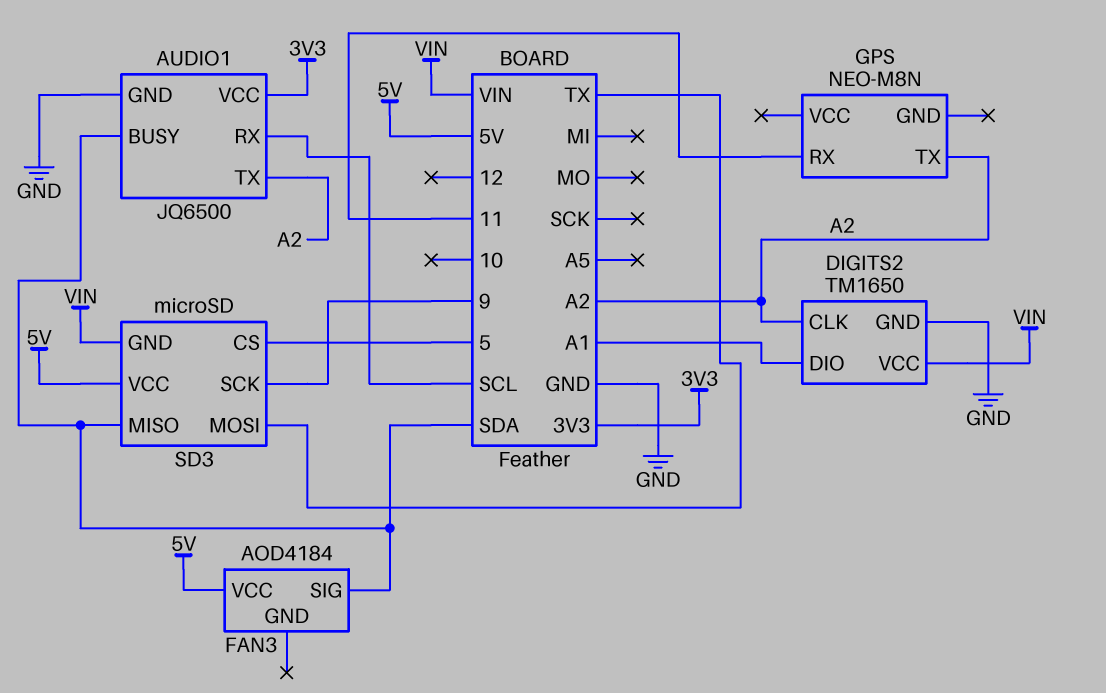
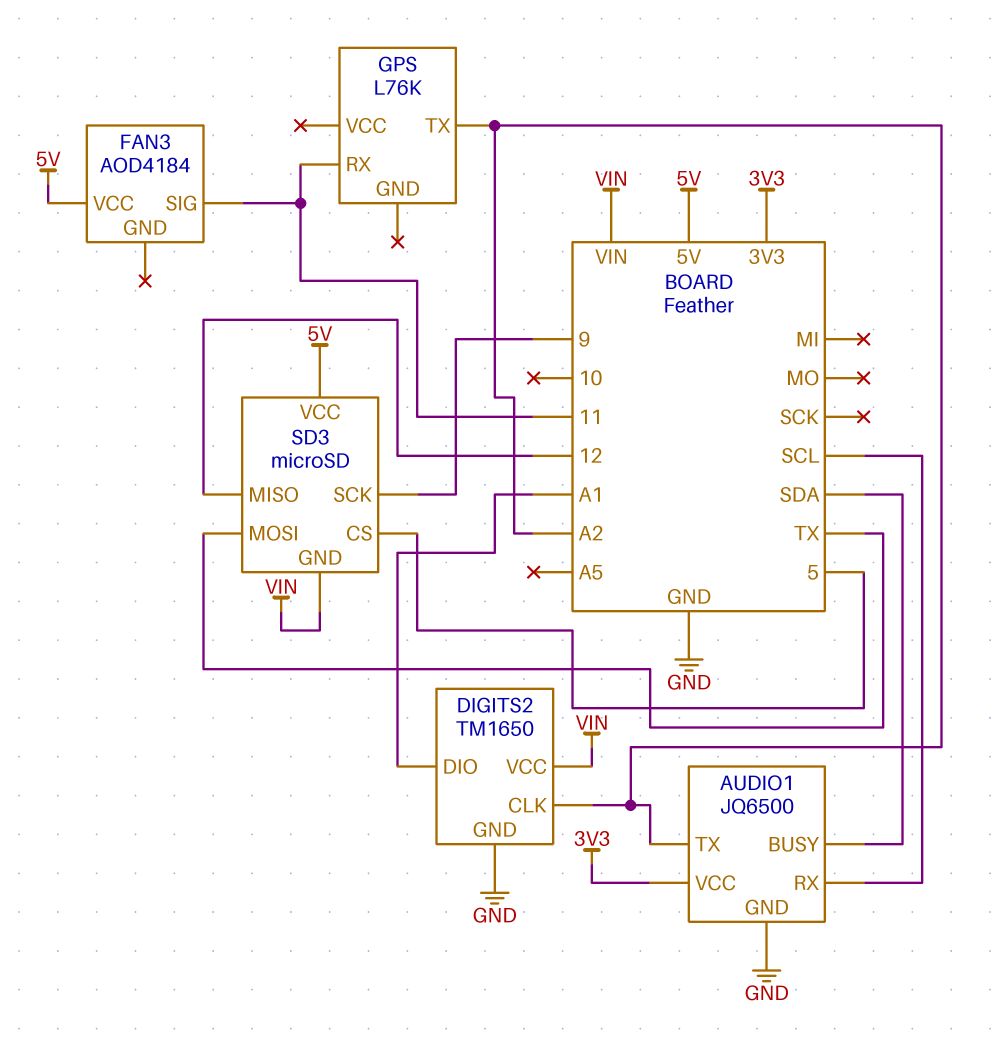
FAN3 pin SIG: SDA -> 11
GPS: NEO-M8N -> L76K
SD3 pin MISO: SDA -> 12

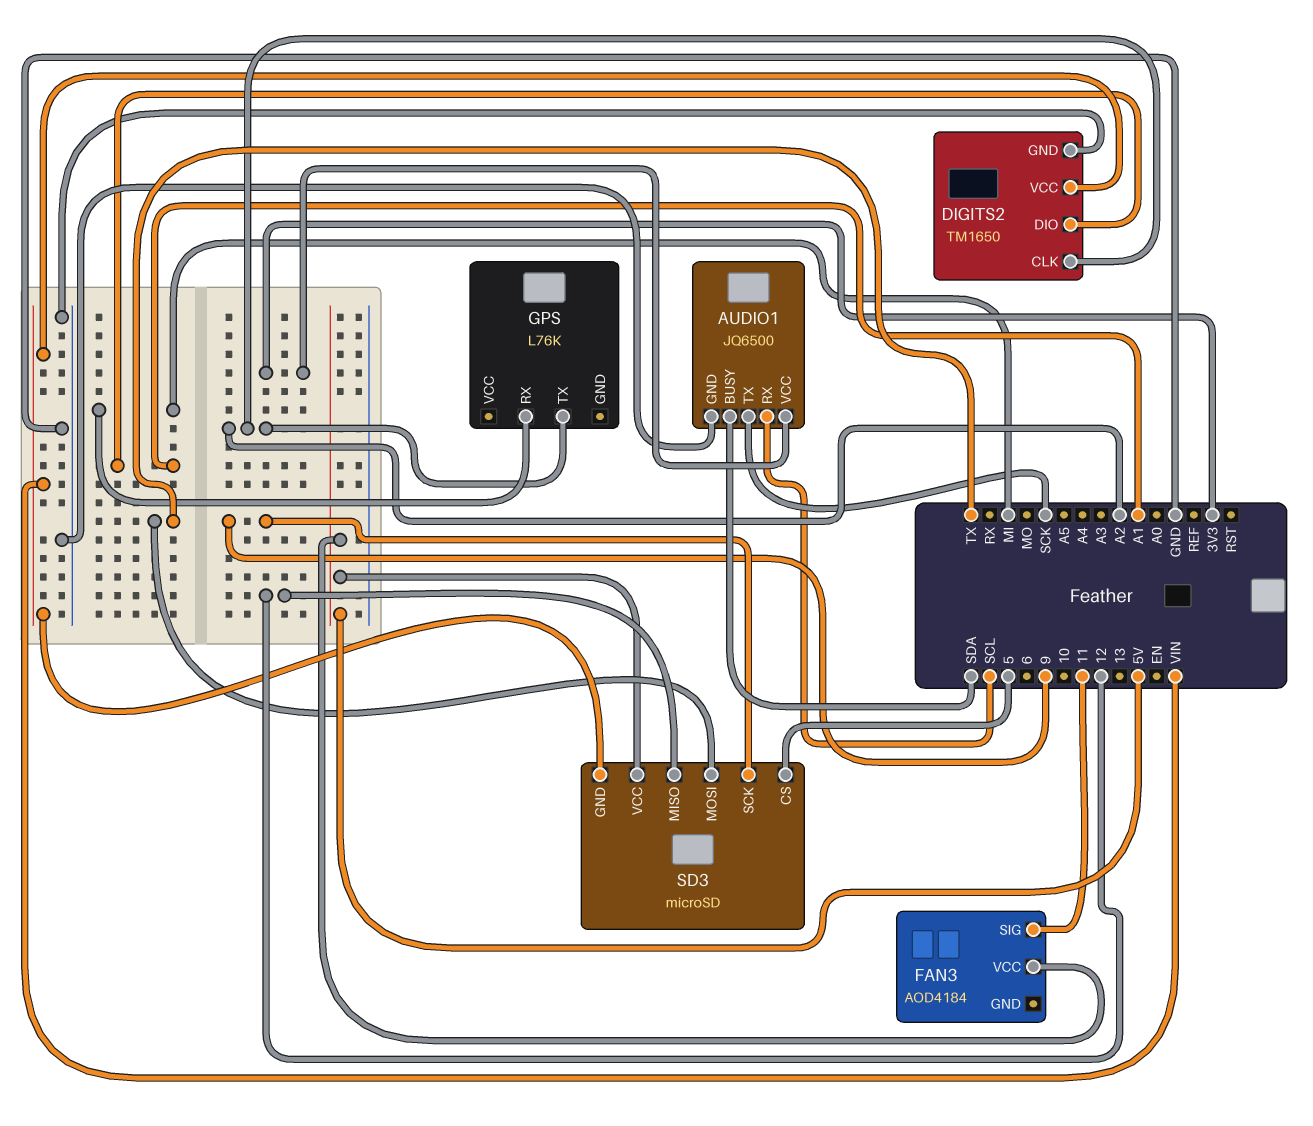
AUDIO1 pin TX: A2 -> SCK
GPS pin RX: 11 -> MI

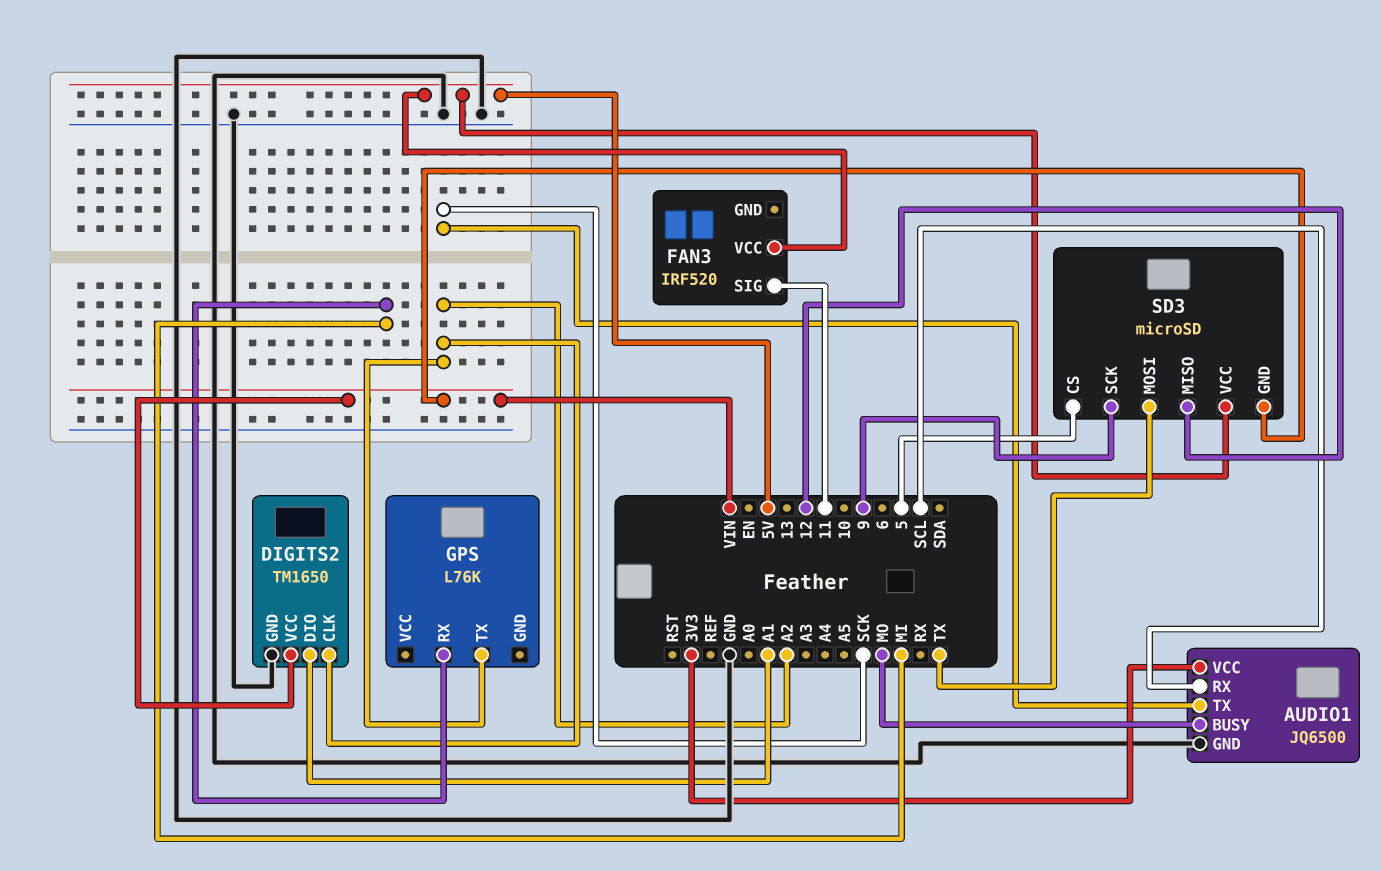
AUDIO1 pin BUSY: SDA -> MO
FAN3: AOD4184 -> IRF520

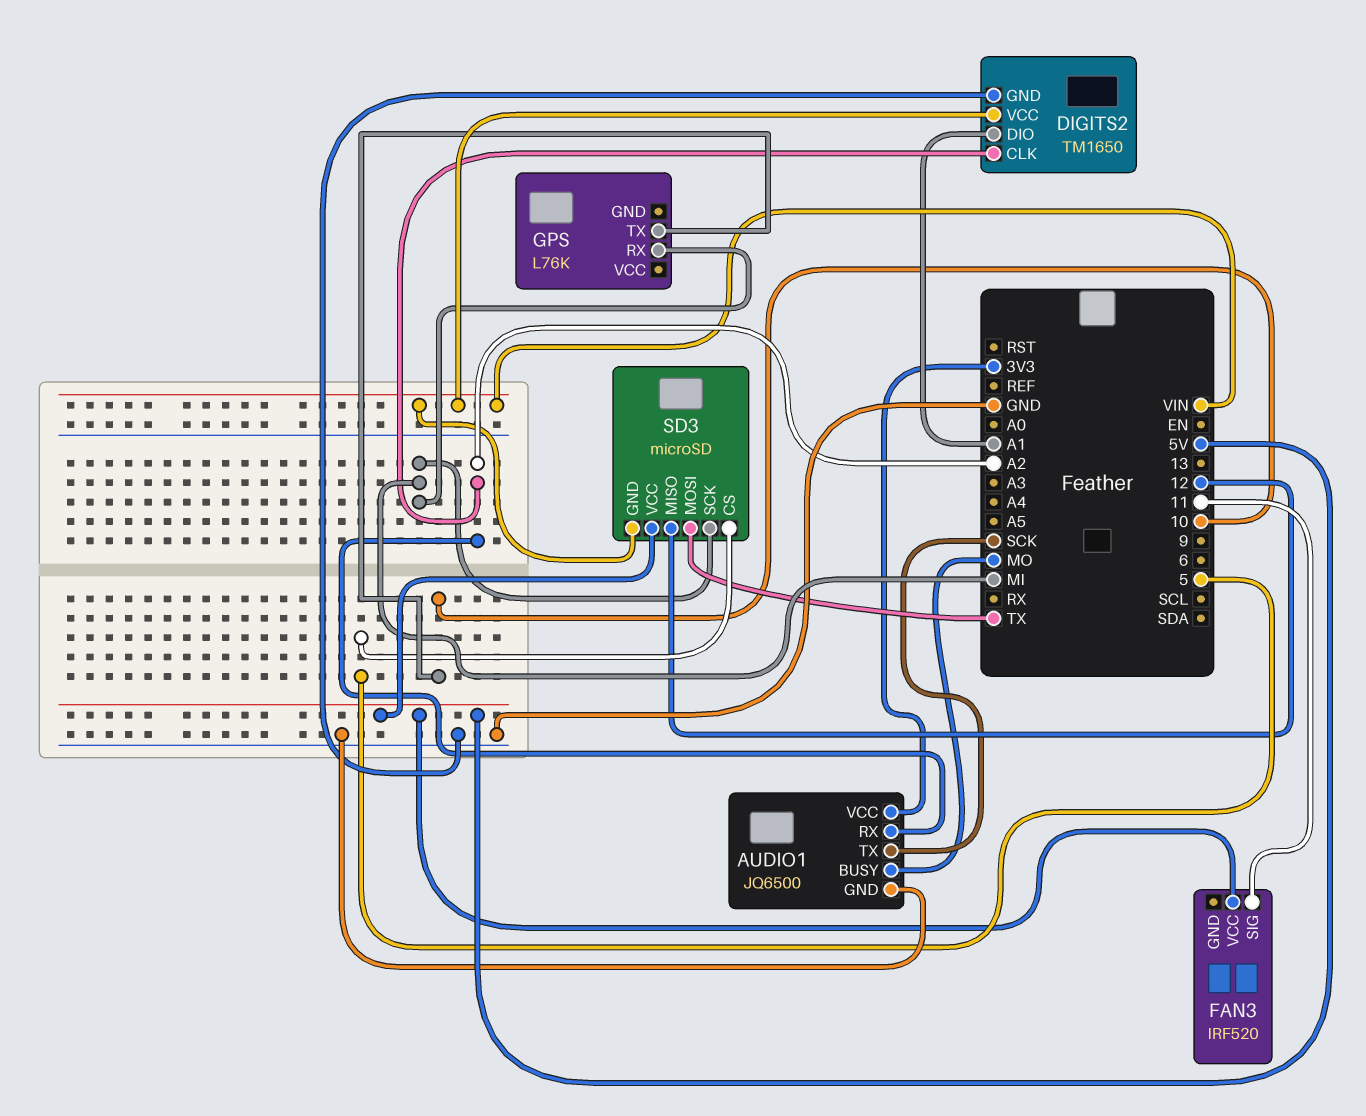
AUDIO1 pin RX: SCL -> A2
GPS pin TX: A2 -> 10
SD3 pin SCK: 9 -> MI

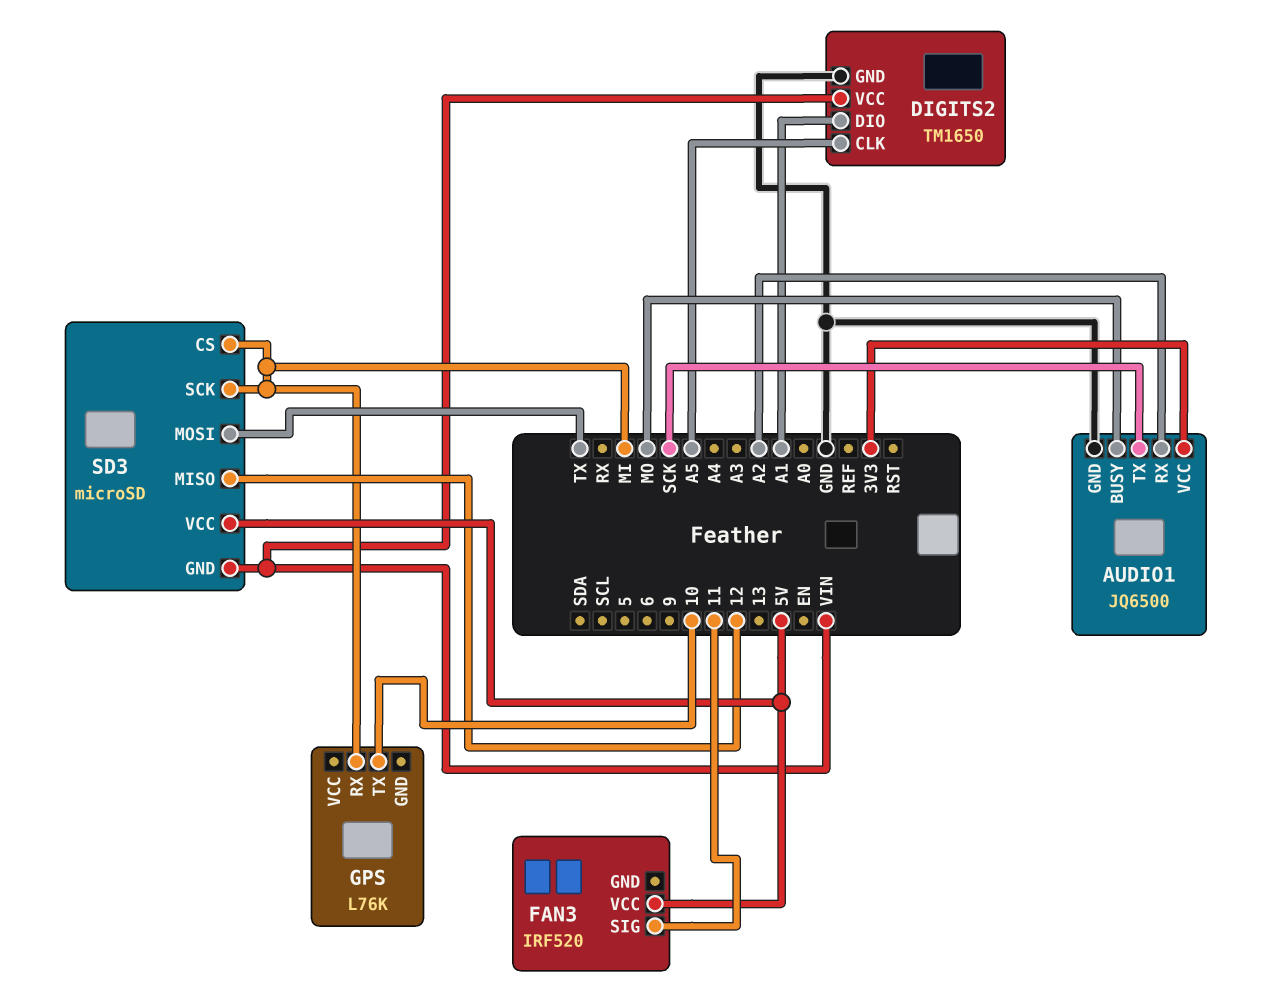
DIGITS2 pin CLK: A2 -> A5
SD3 pin CS: 5 -> MI

